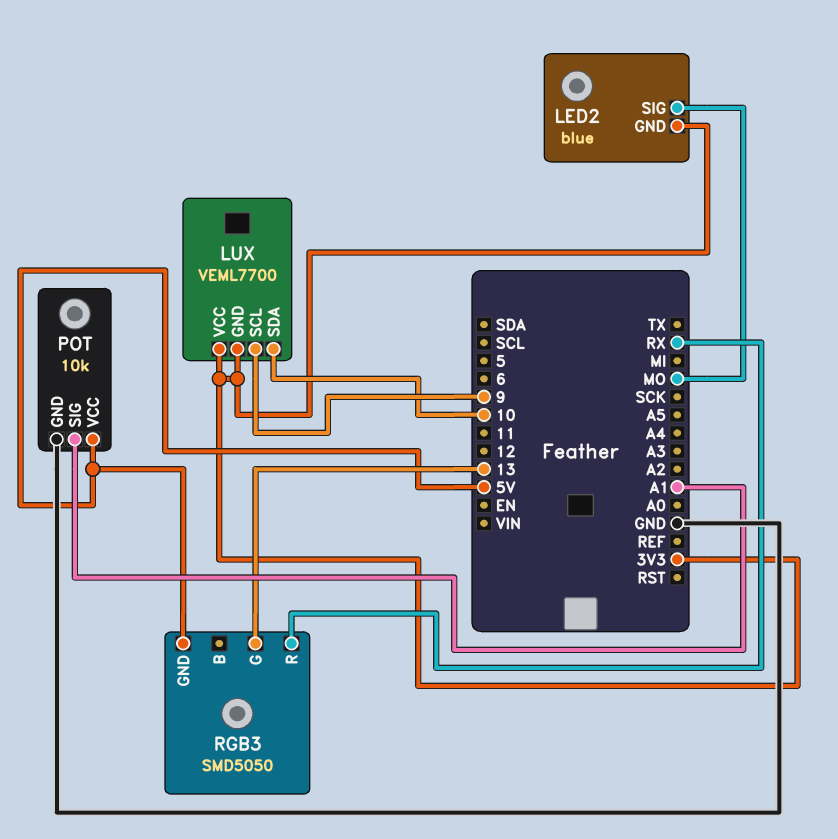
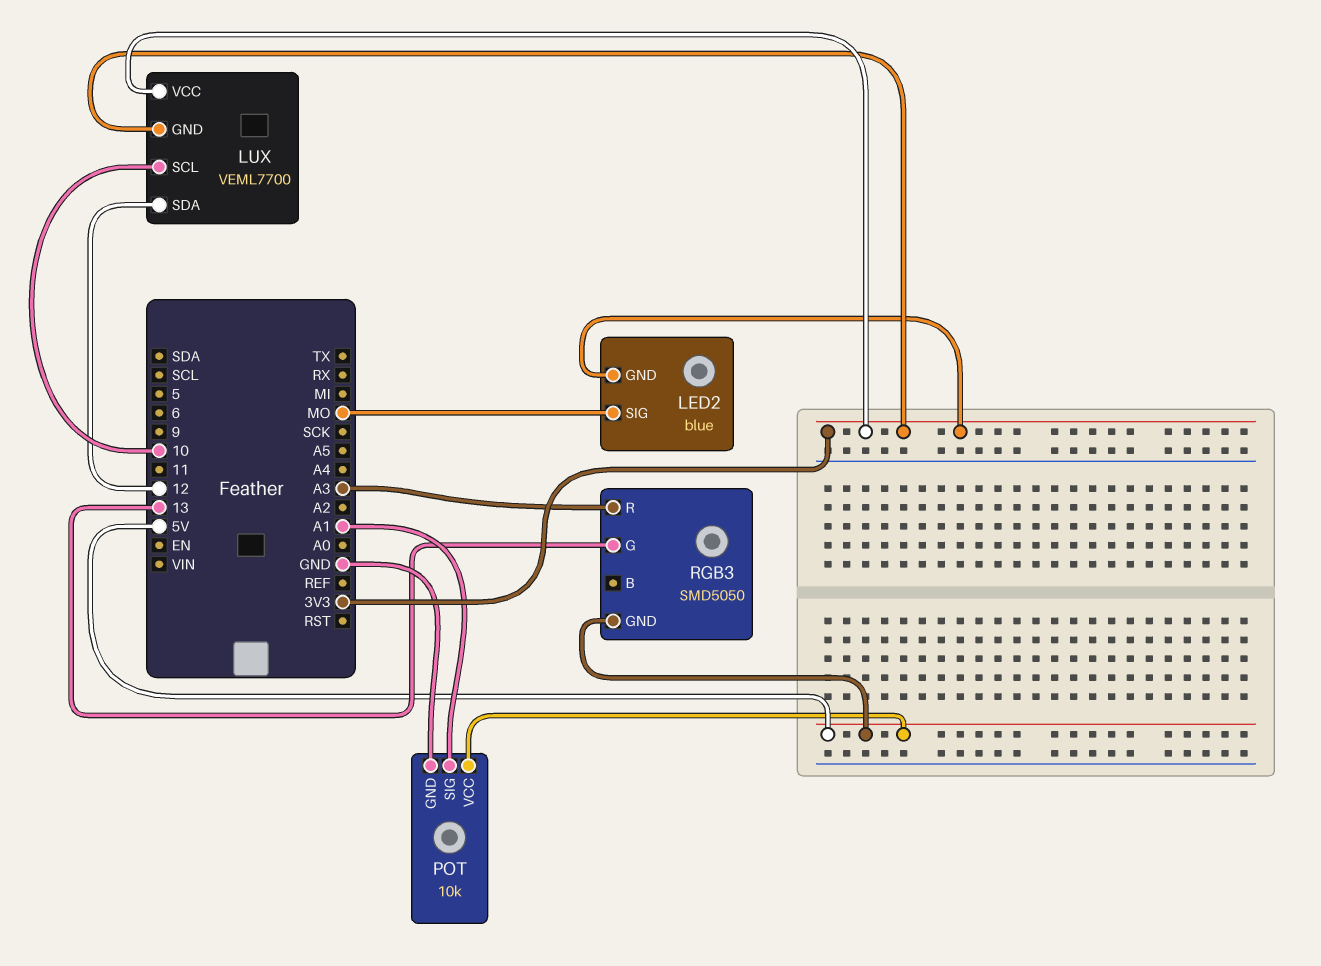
LUX pin SCL: 9 -> 10
LUX pin SDA: 10 -> 12
RGB3 pin R: RX -> A3

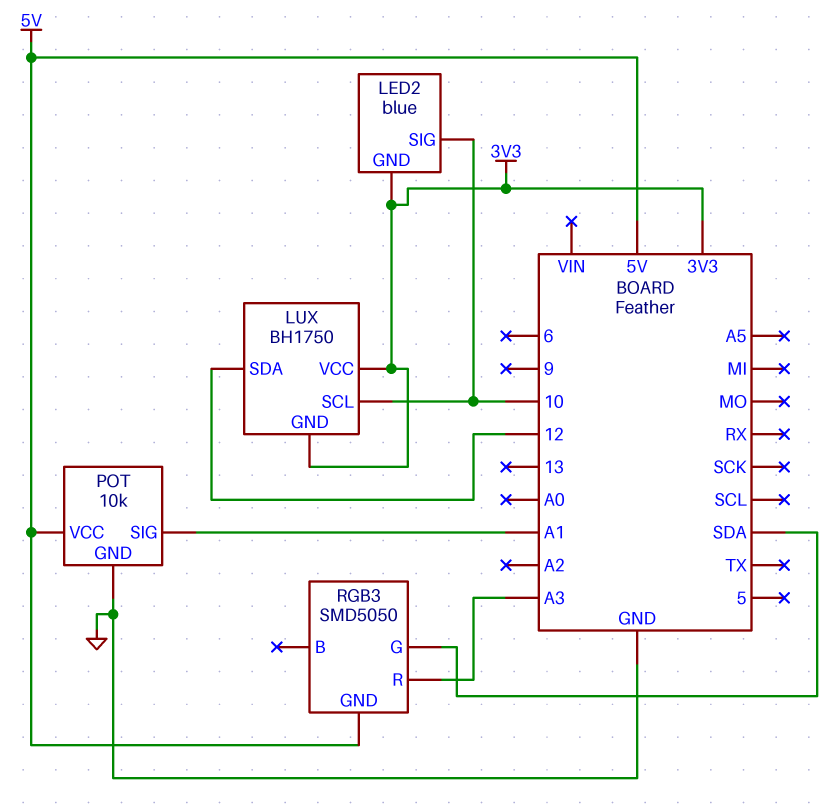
LED2 pin SIG: MO -> 10
LUX: VEML7700 -> BH1750
RGB3 pin G: 13 -> SDA

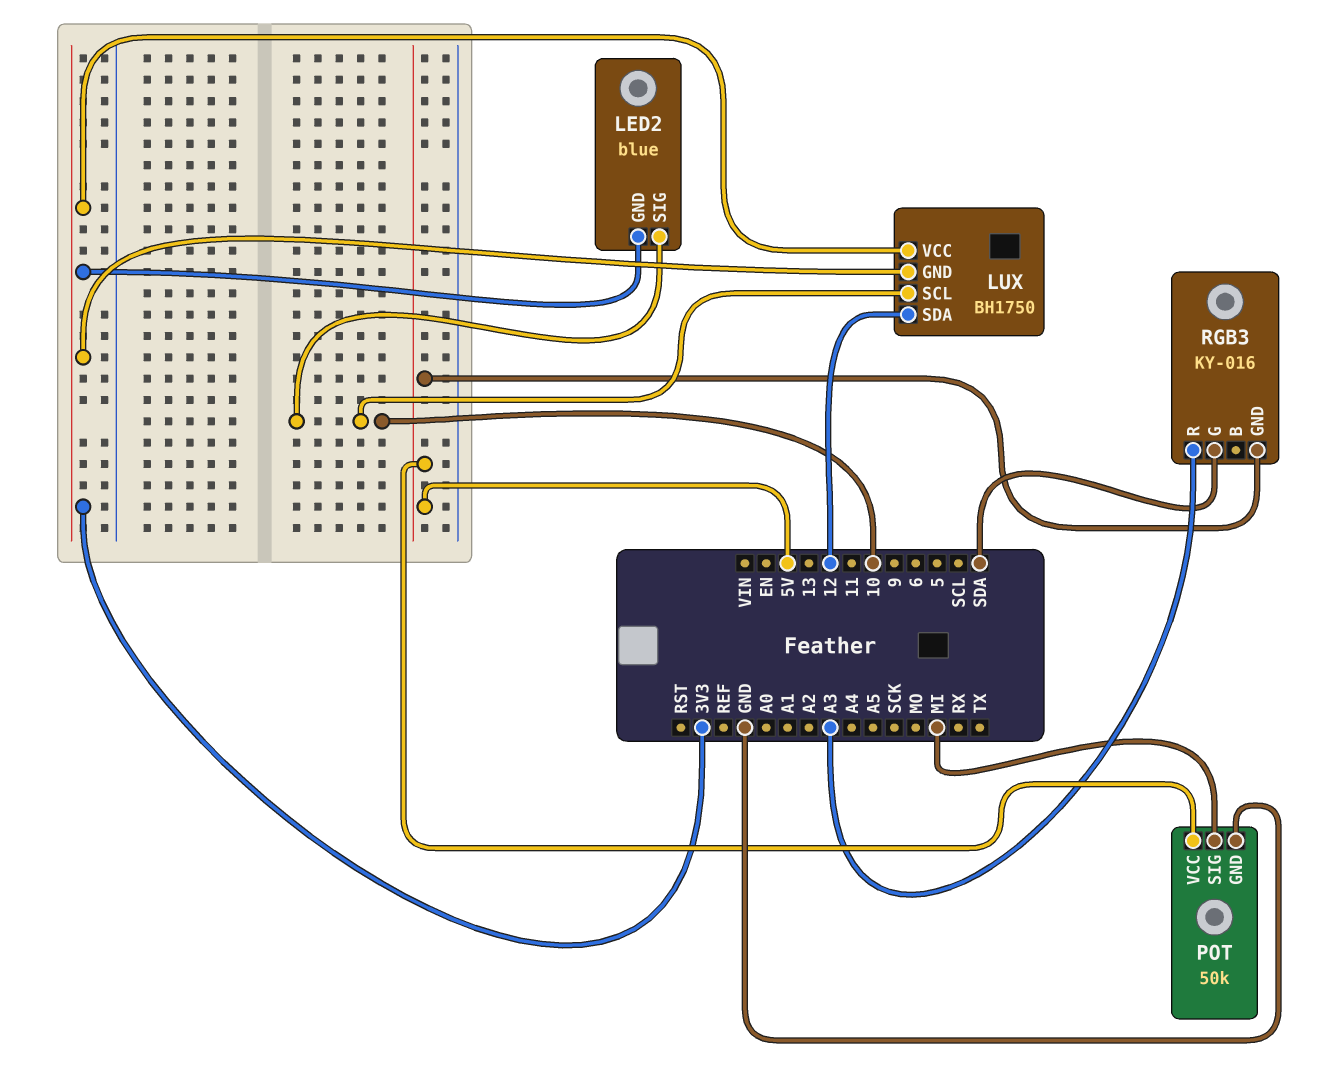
POT: 10k -> 50k
POT pin SIG: A1 -> MI
RGB3: SMD5050 -> KY-016

